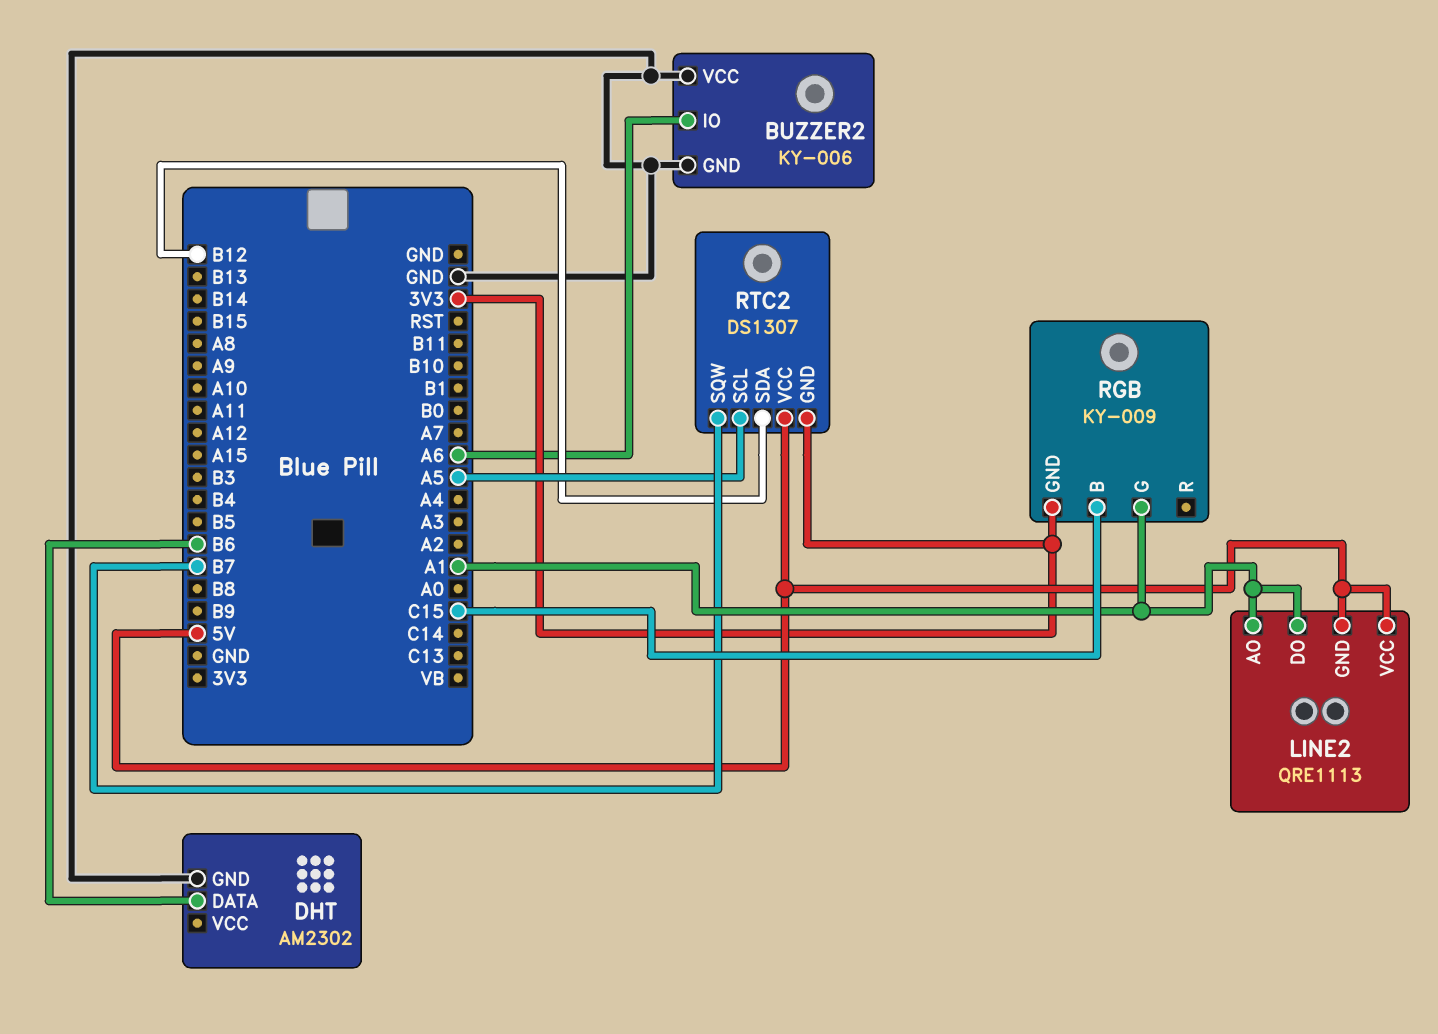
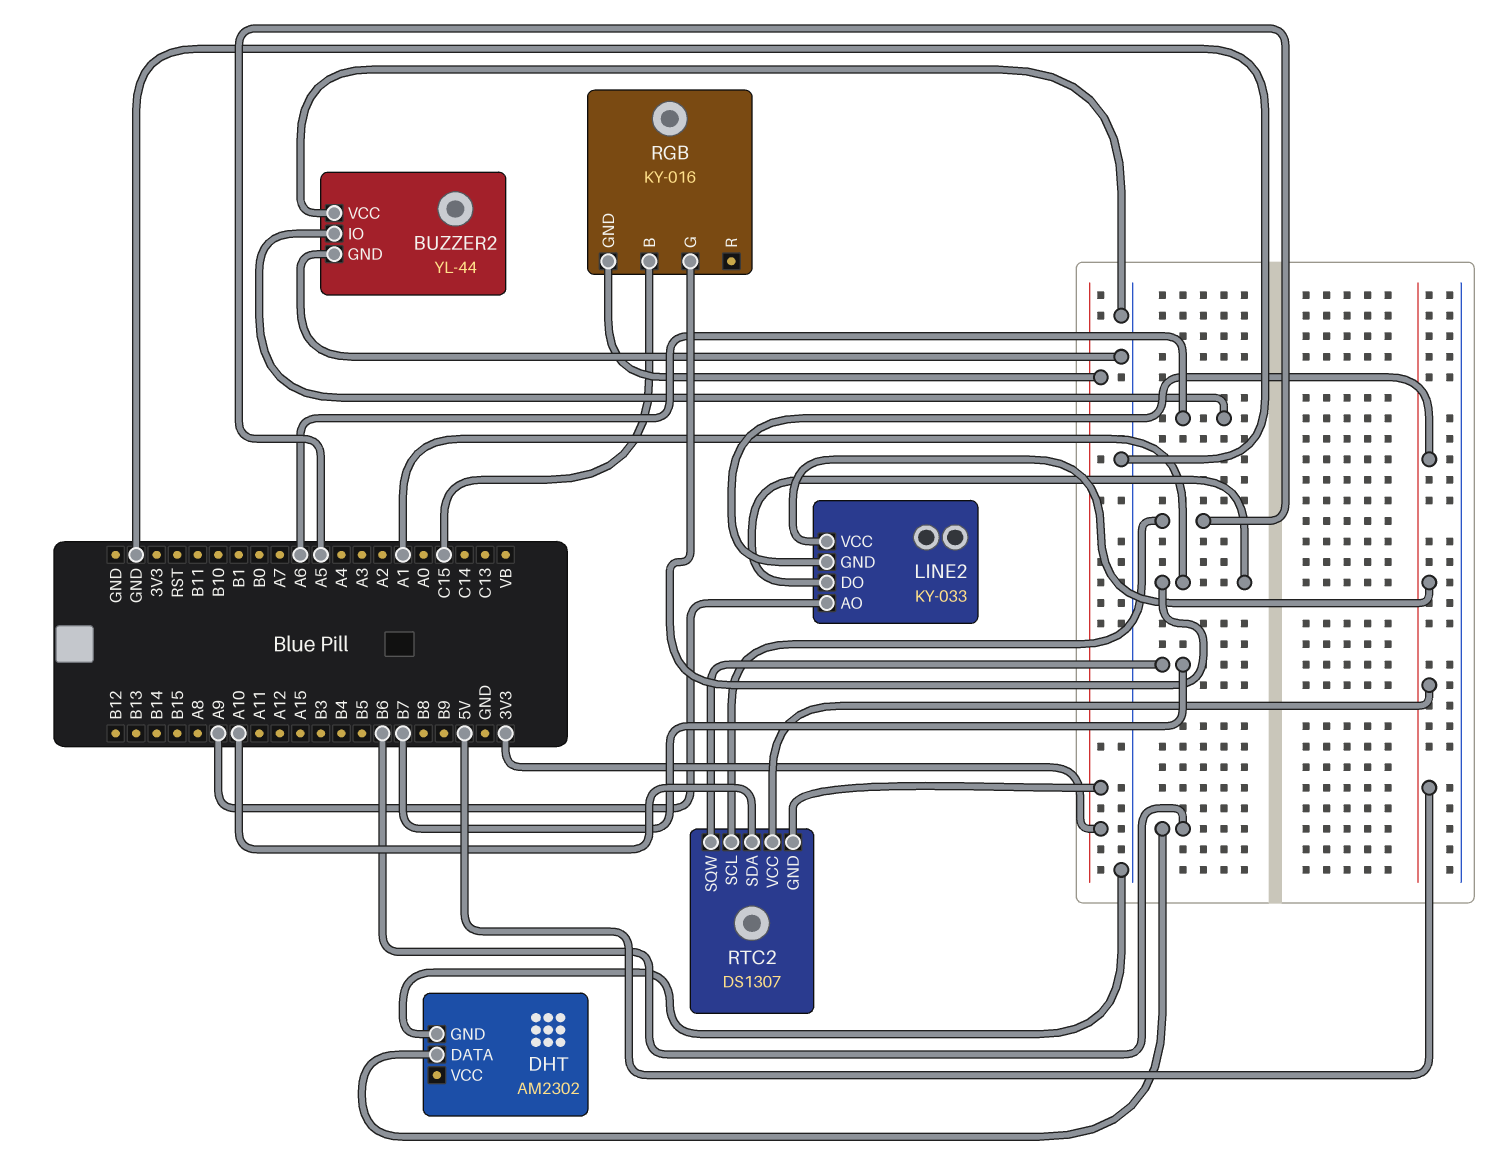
BUZZER2: KY-006 -> YL-44
LINE2: QRE1113 -> KY-033
LINE2 pin AO: A1 -> A9
RGB: KY-009 -> KY-016
RTC2 pin SDA: B12 -> A10

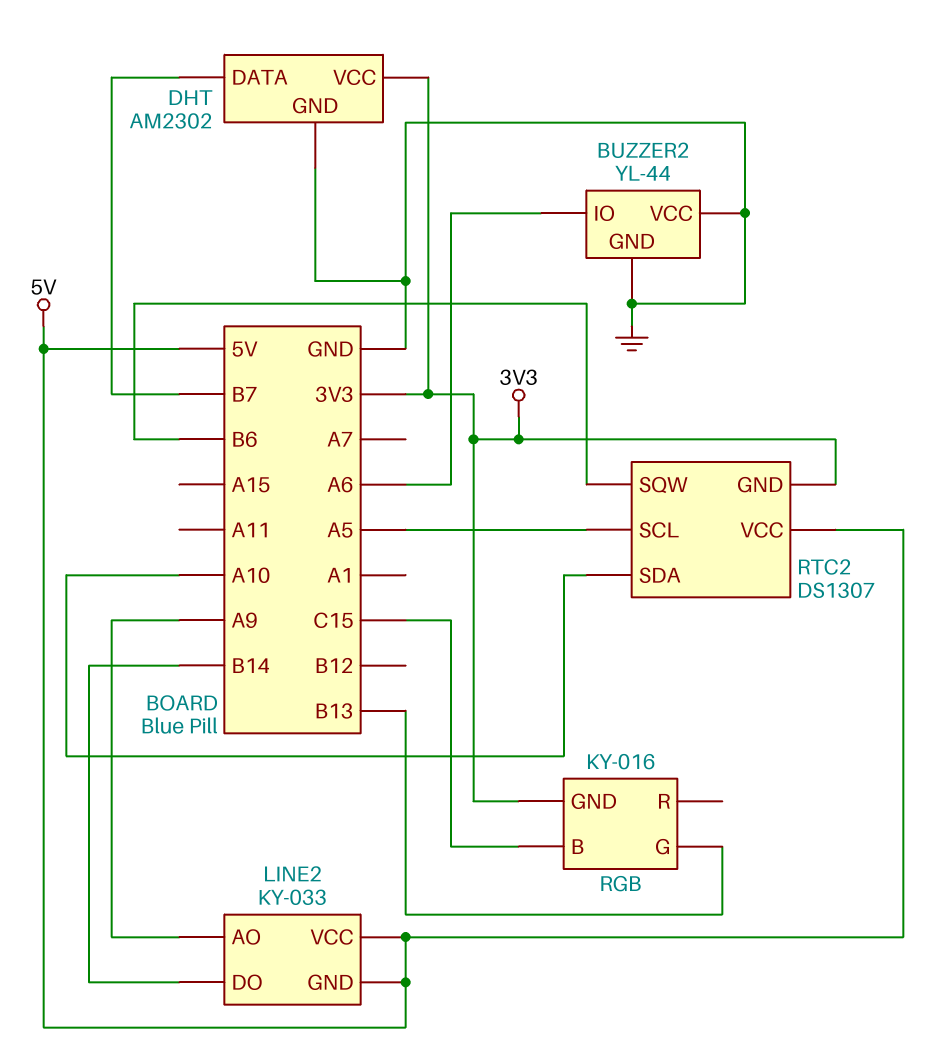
DHT pin DATA: B6 -> B7
DHT pin VCC: none -> 3V3
LINE2 pin DO: A1 -> B14
RGB pin G: A1 -> B13
RTC2 pin SQW: B7 -> B6

